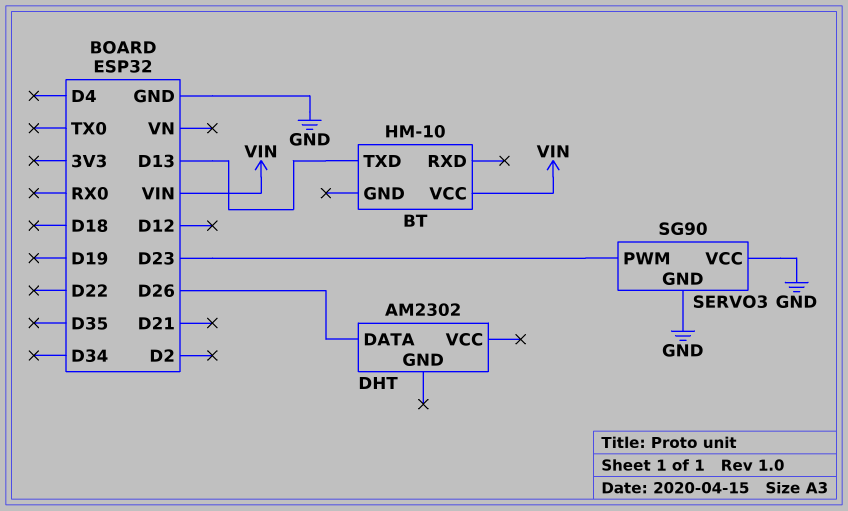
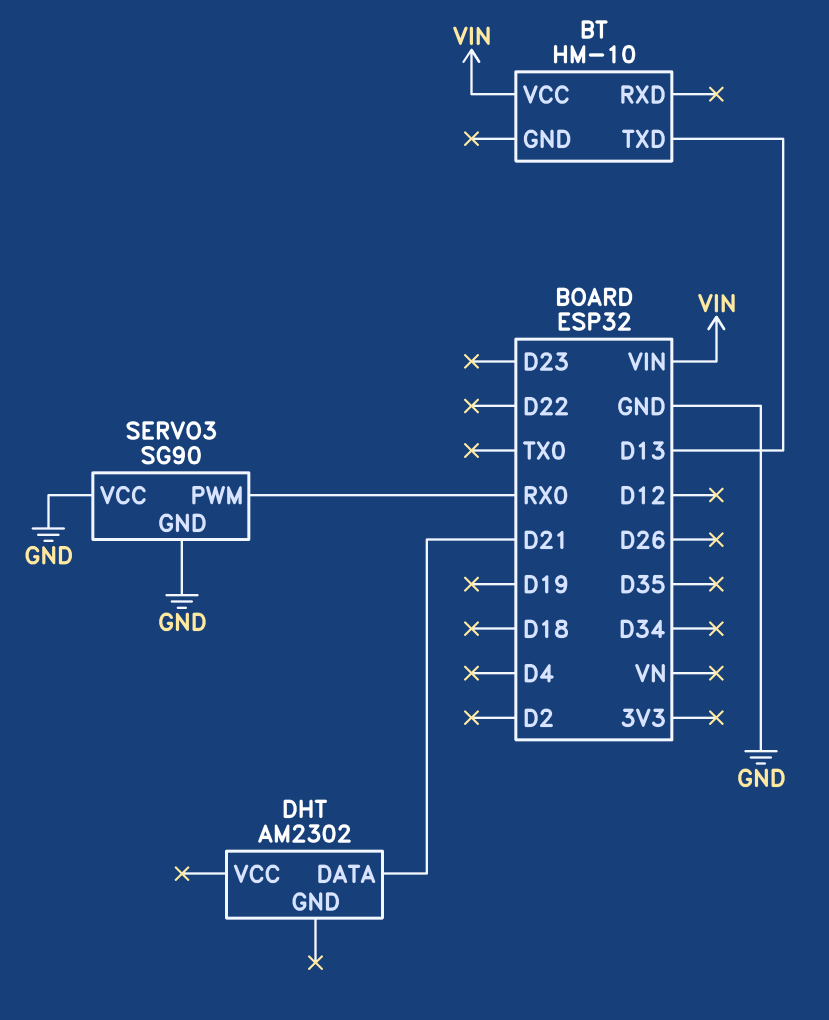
DHT pin DATA: D26 -> D21
SERVO3 pin PWM: D23 -> RX0

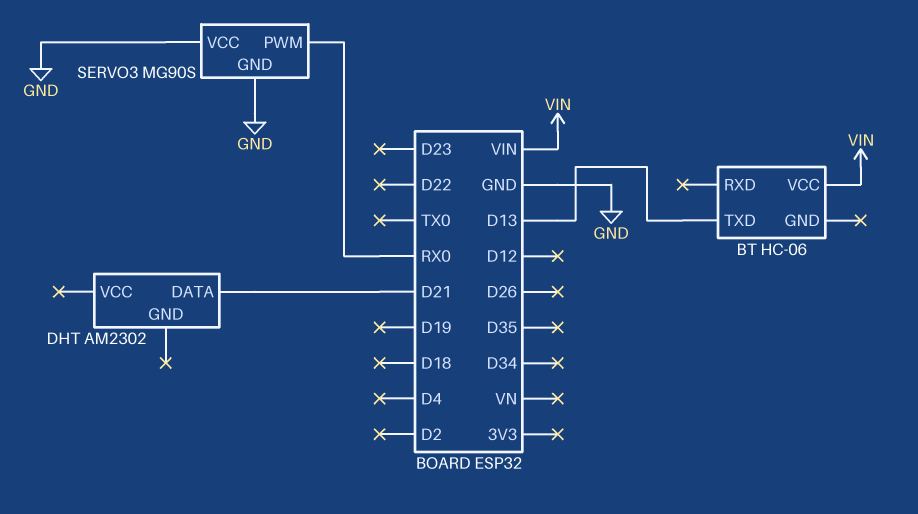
BT: HM-10 -> HC-06
SERVO3: SG90 -> MG90S

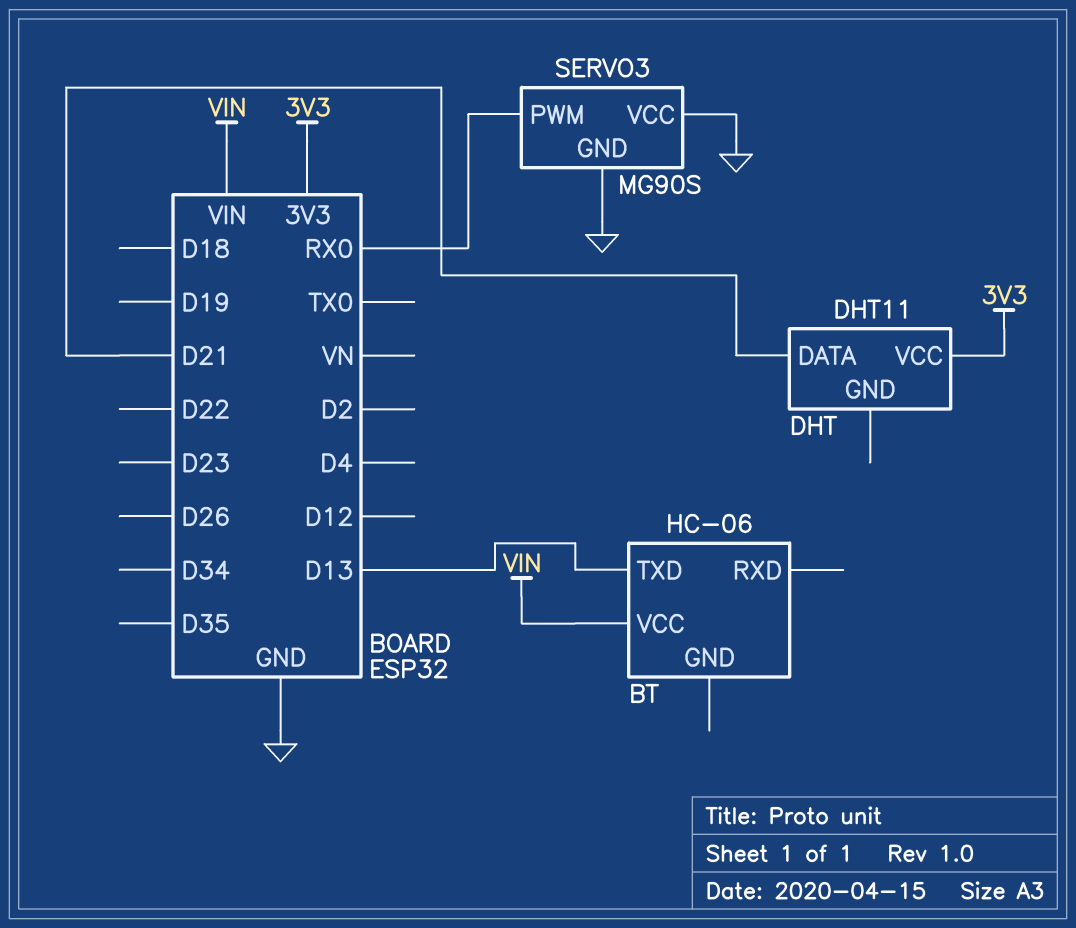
DHT: AM2302 -> DHT11
DHT pin VCC: none -> 3V3

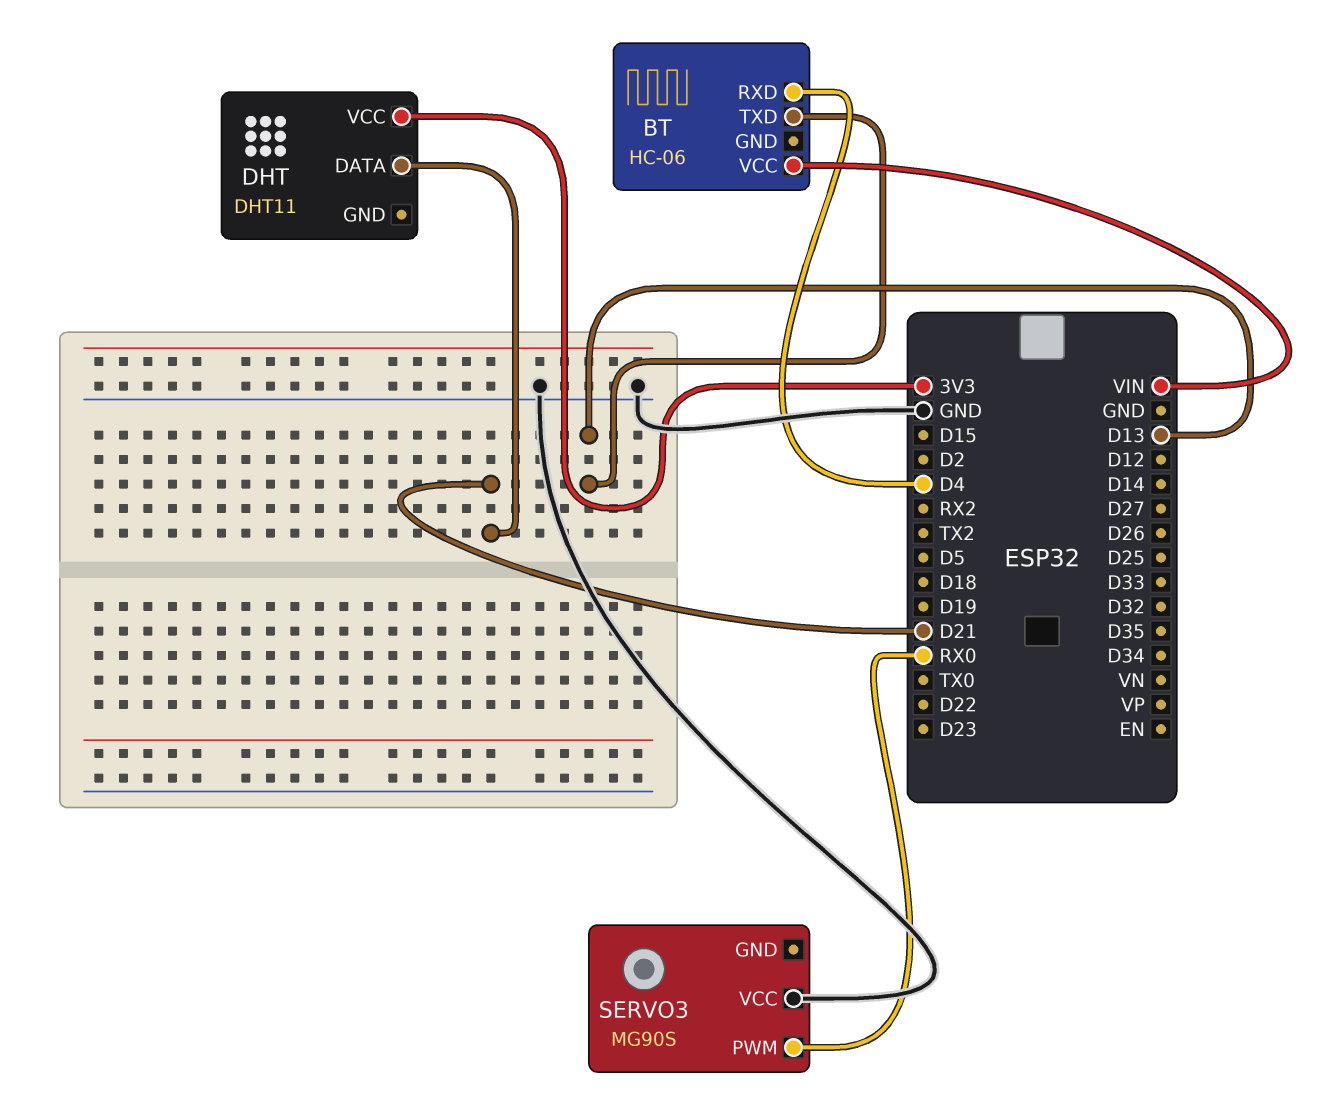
BT pin RXD: none -> D4
SERVO3 pin GND: GND -> none

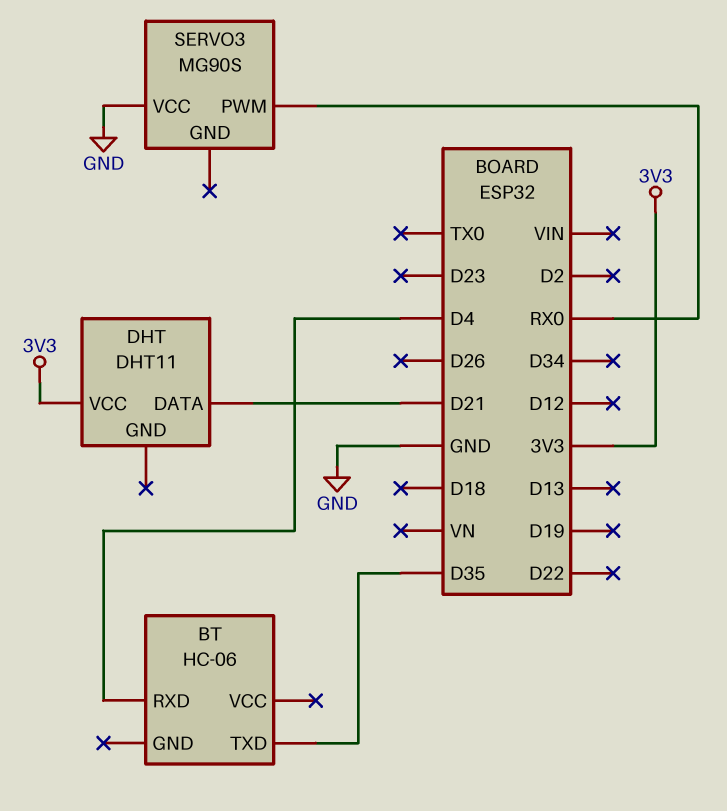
BT pin TXD: D13 -> D35
BT pin VCC: VIN -> none

